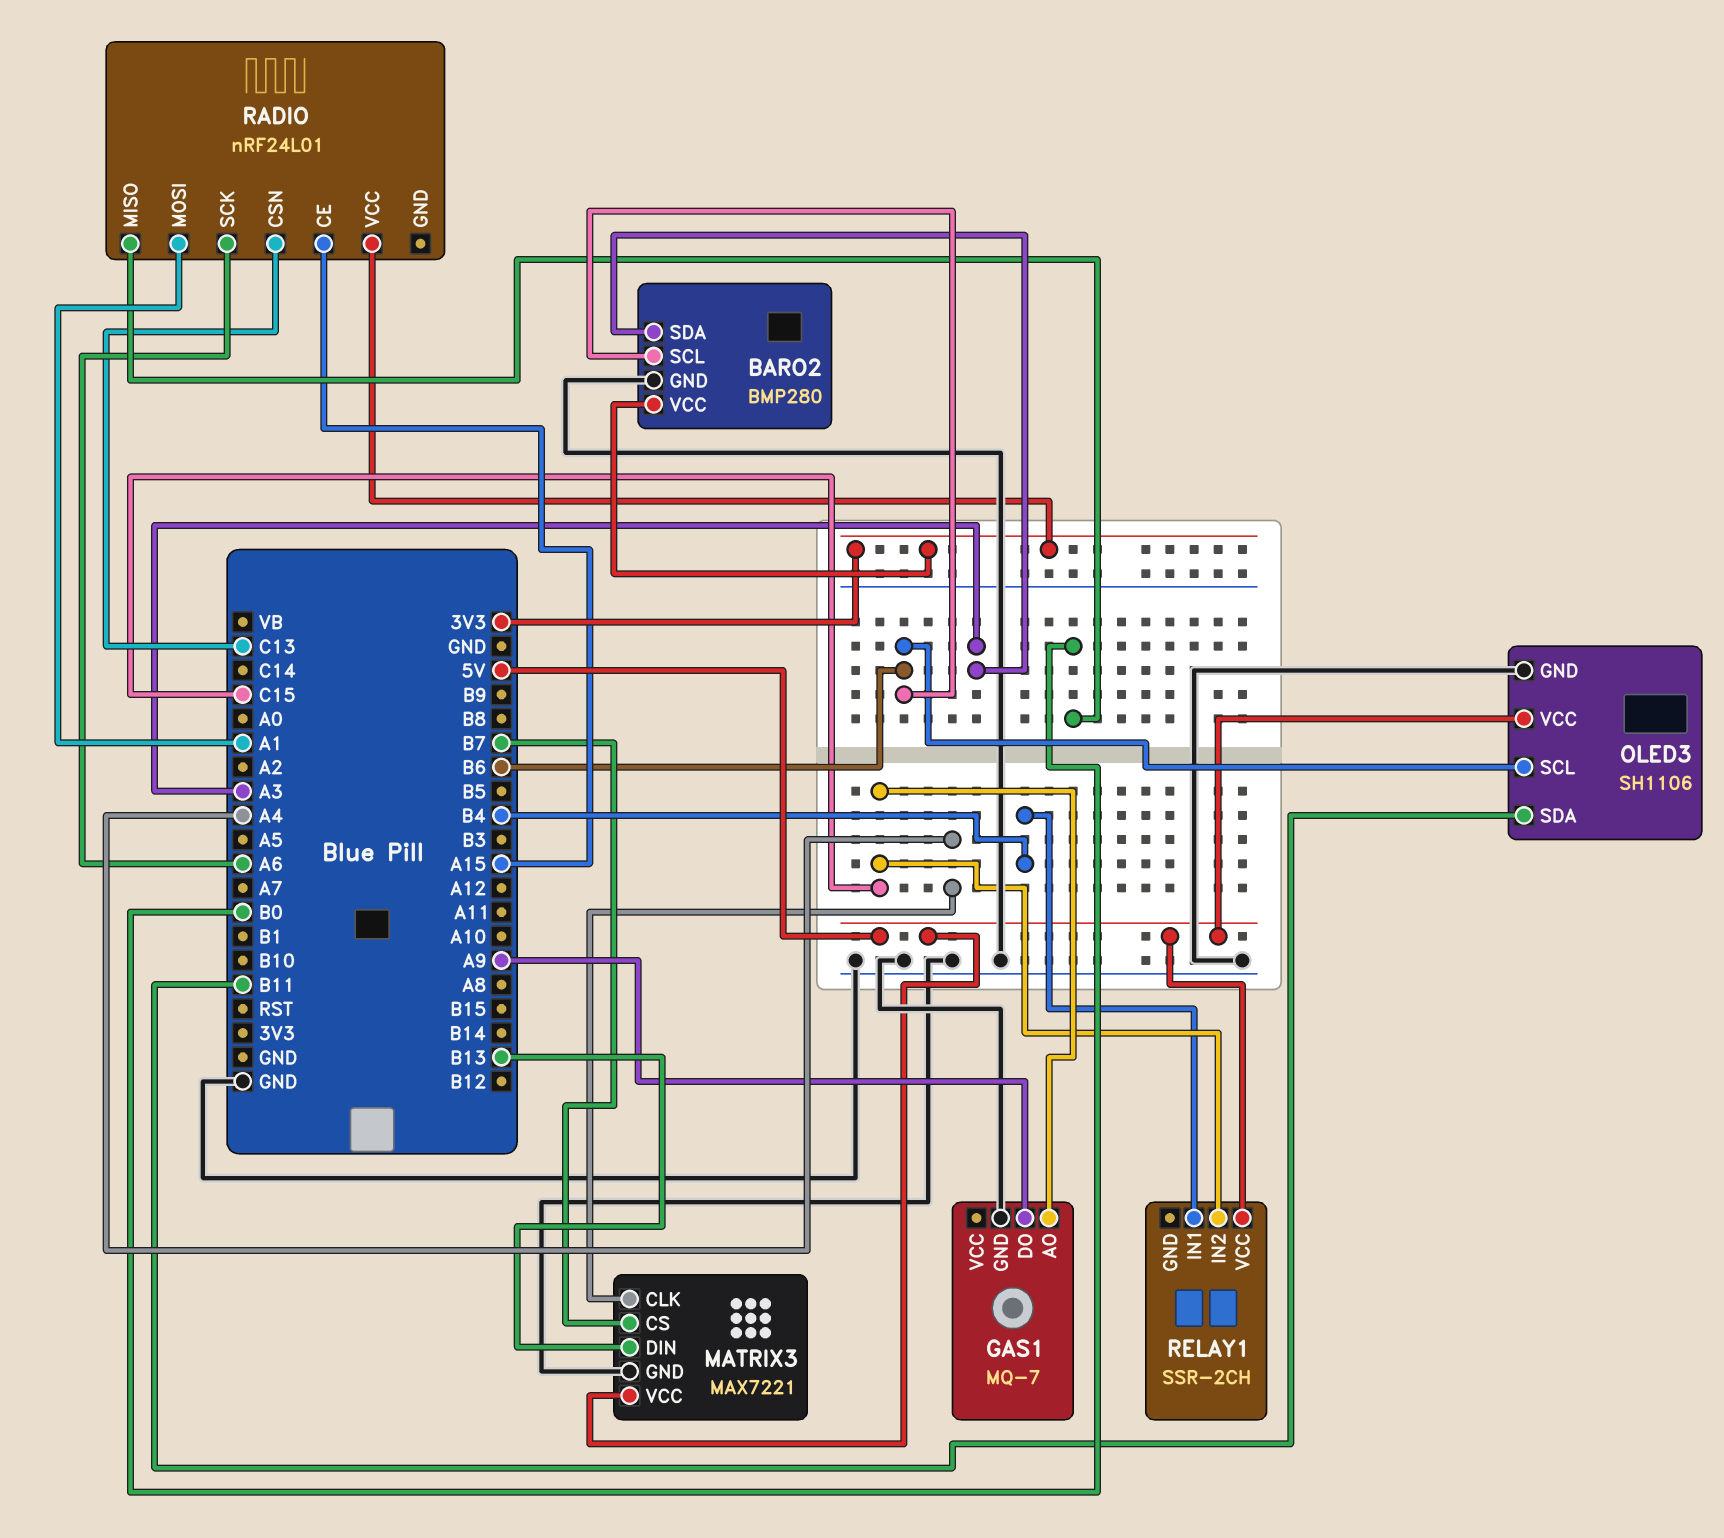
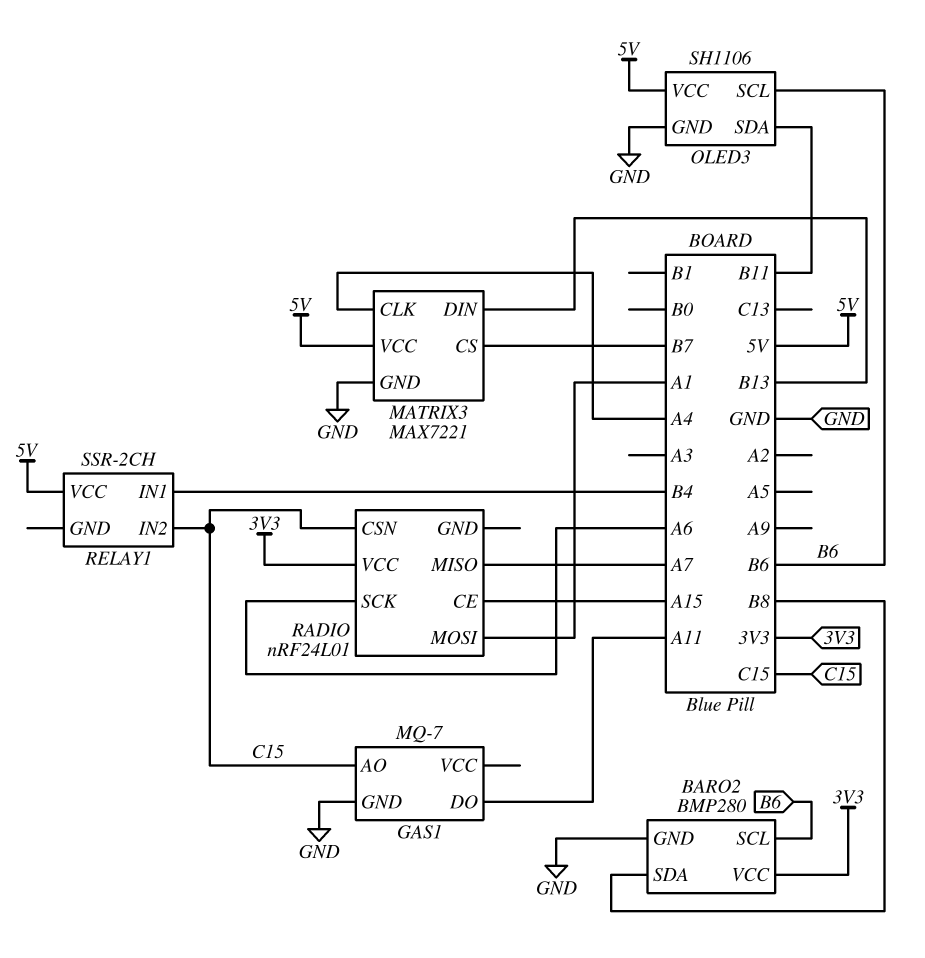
BARO2 pin SDA: A3 -> B8
GAS1 pin DO: A9 -> A11
RADIO pin CSN: C13 -> C15
RADIO pin MISO: B0 -> A7

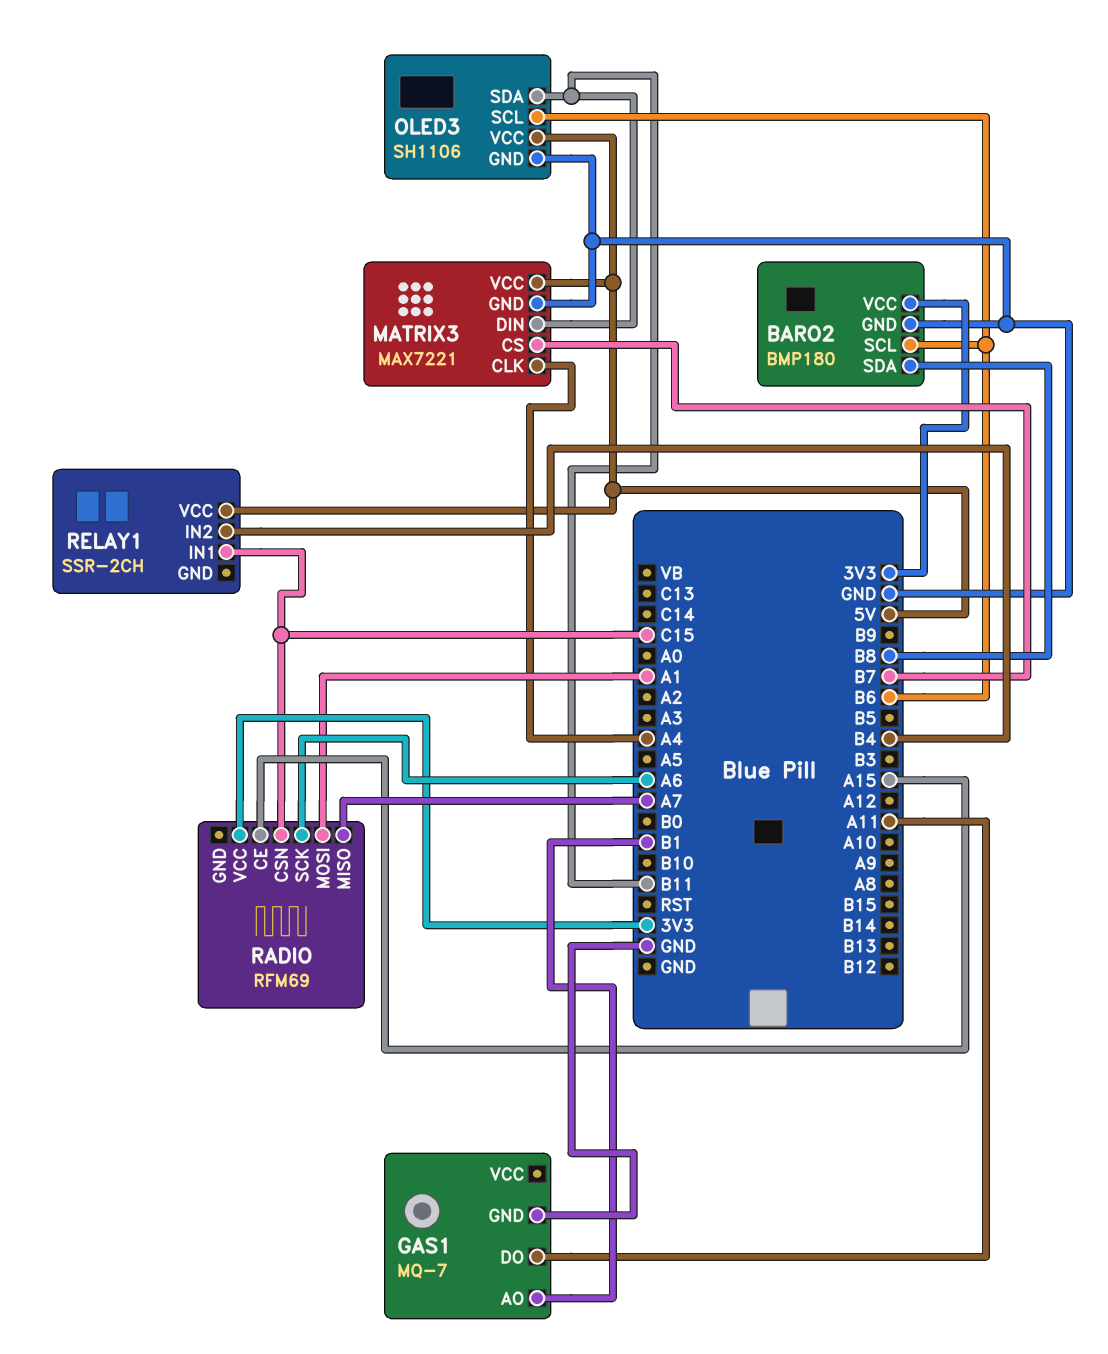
BARO2: BMP280 -> BMP180
GAS1 pin AO: C15 -> B1
MATRIX3 pin DIN: B13 -> B11
RADIO: nRF24L01 -> RFM69
RELAY1 pin IN1: B4 -> C15
RELAY1 pin IN2: C15 -> B4

